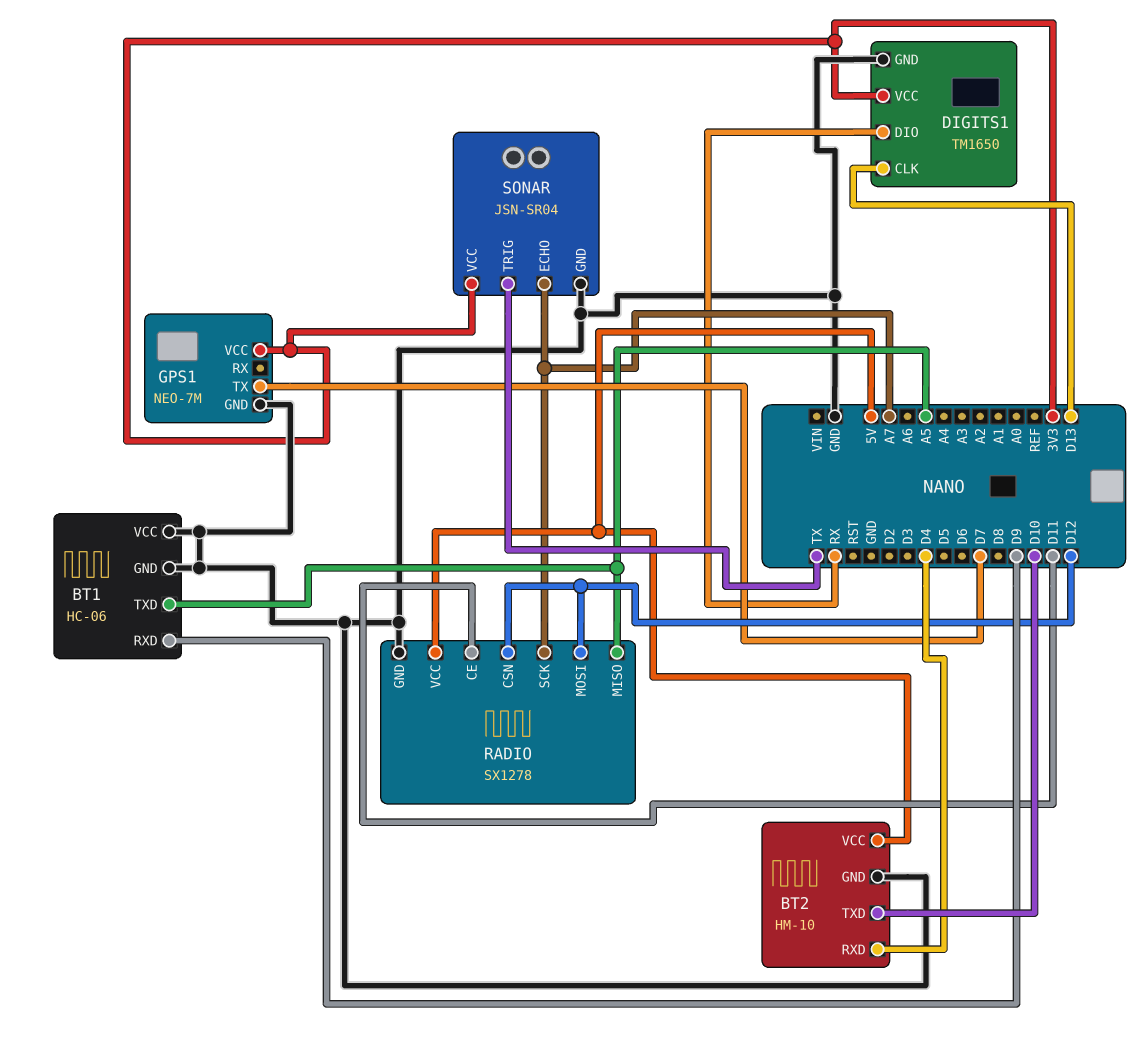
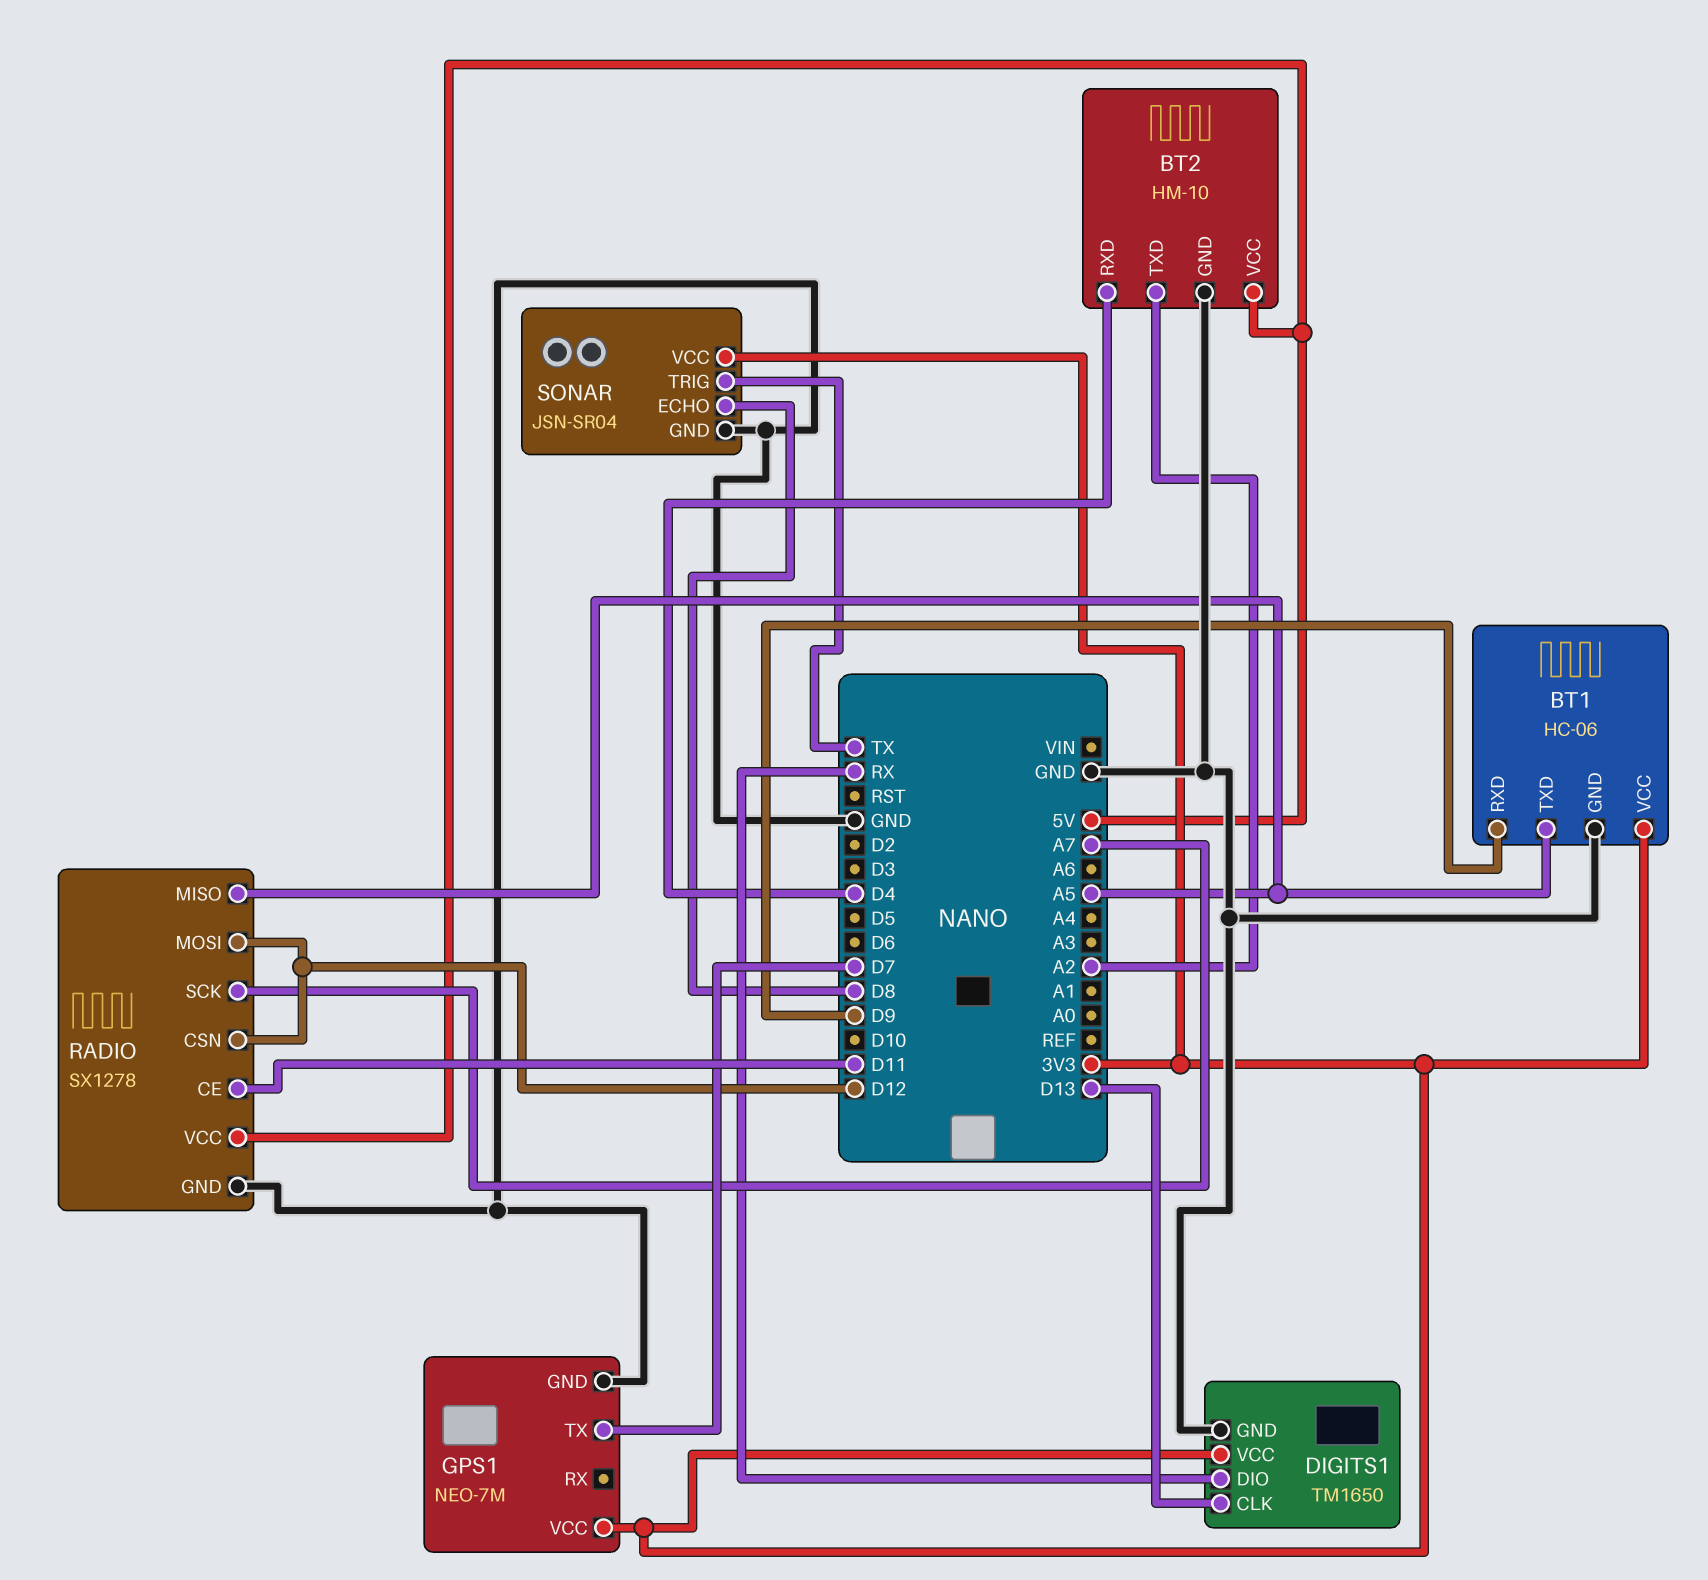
BT1 pin VCC: GND -> 3V3
BT2 pin TXD: D10 -> A2
SONAR pin ECHO: A7 -> D8

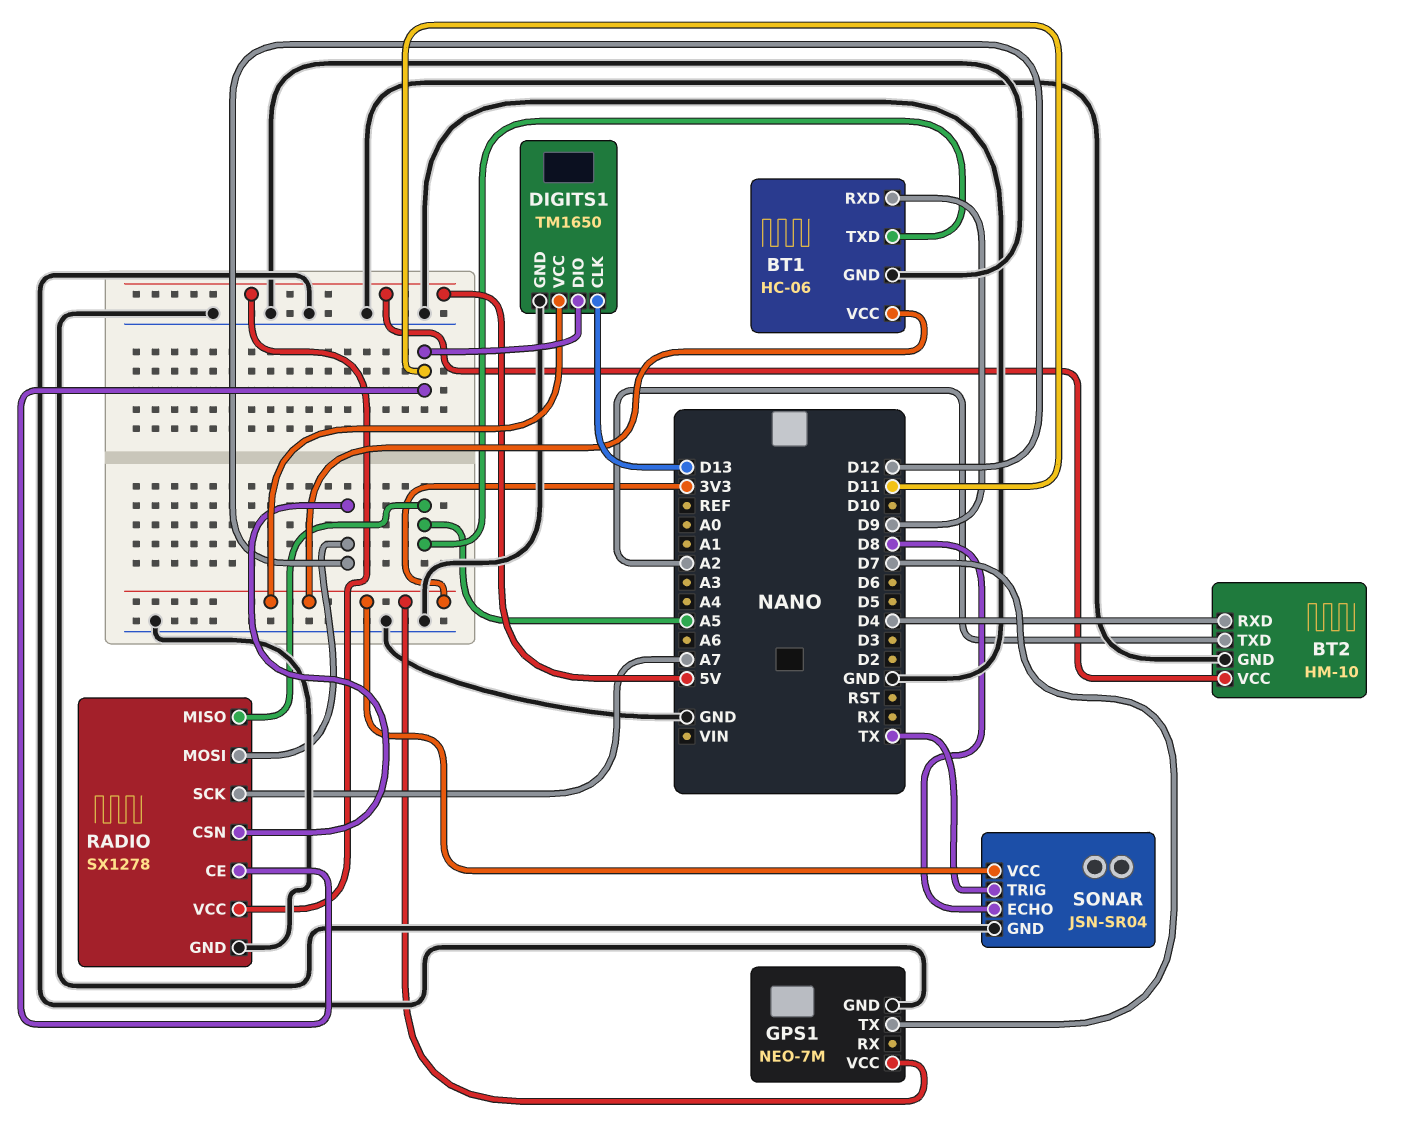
DIGITS1 pin DIO: RX -> D11

